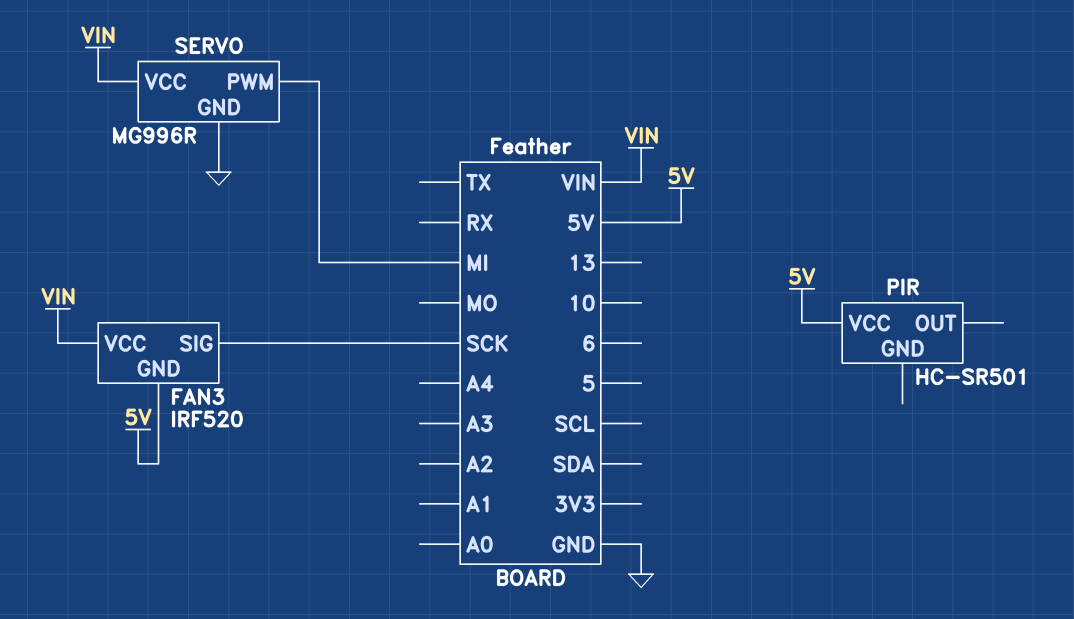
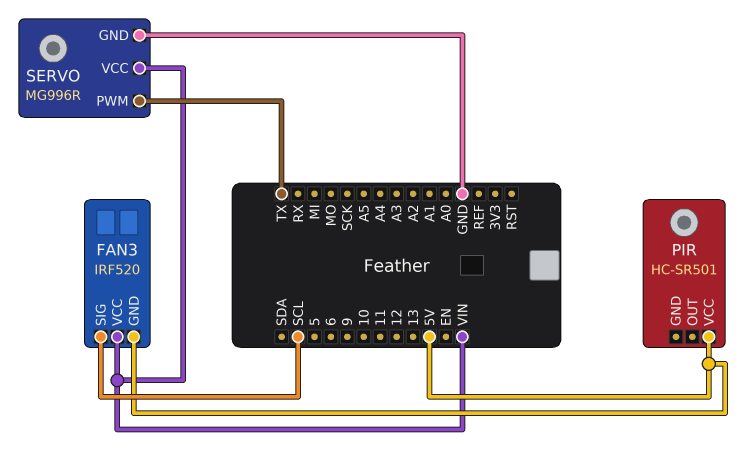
FAN3 pin SIG: SCK -> SCL
SERVO pin PWM: MI -> TX

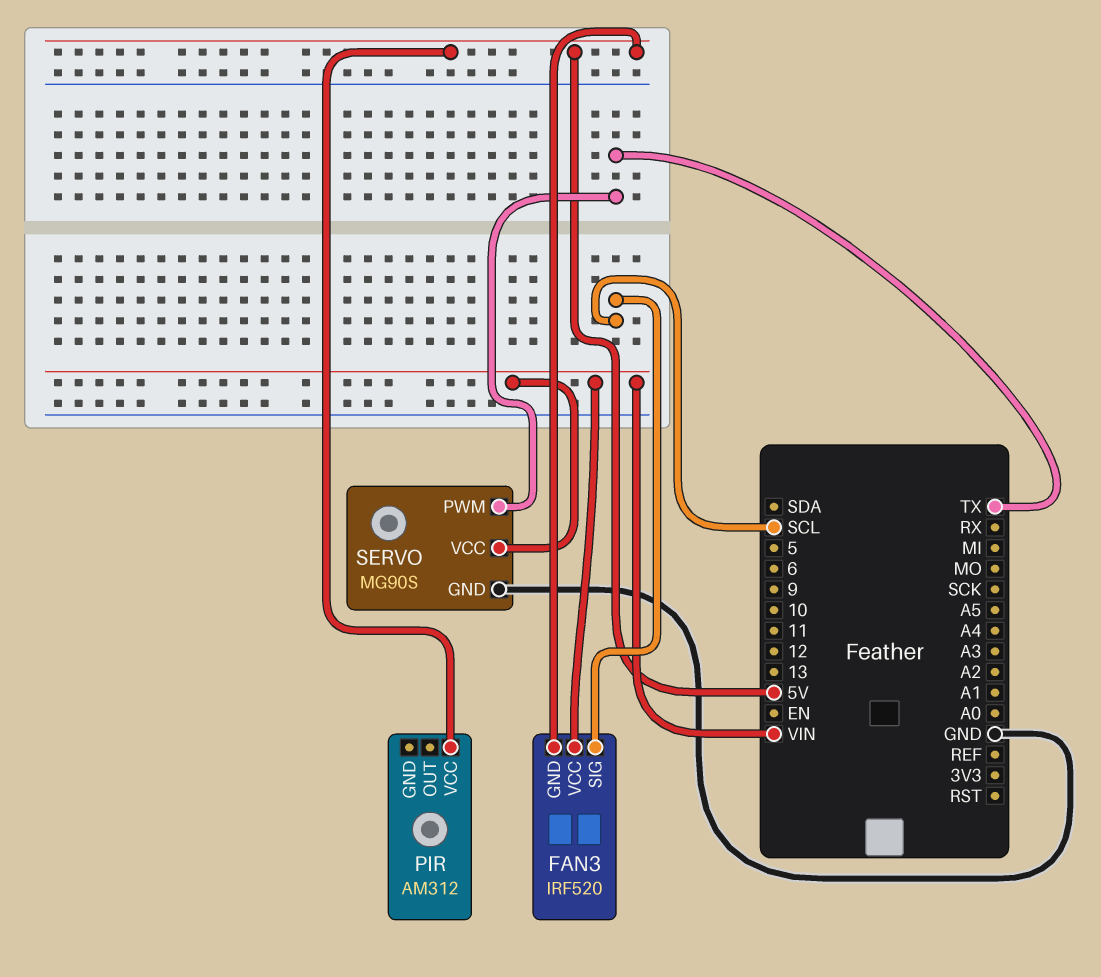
PIR: HC-SR501 -> AM312
SERVO: MG996R -> MG90S

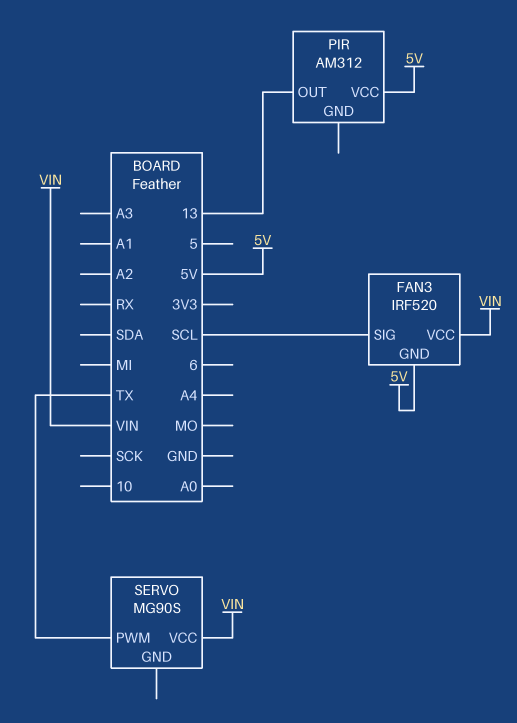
PIR pin OUT: none -> 13
SERVO pin GND: GND -> none

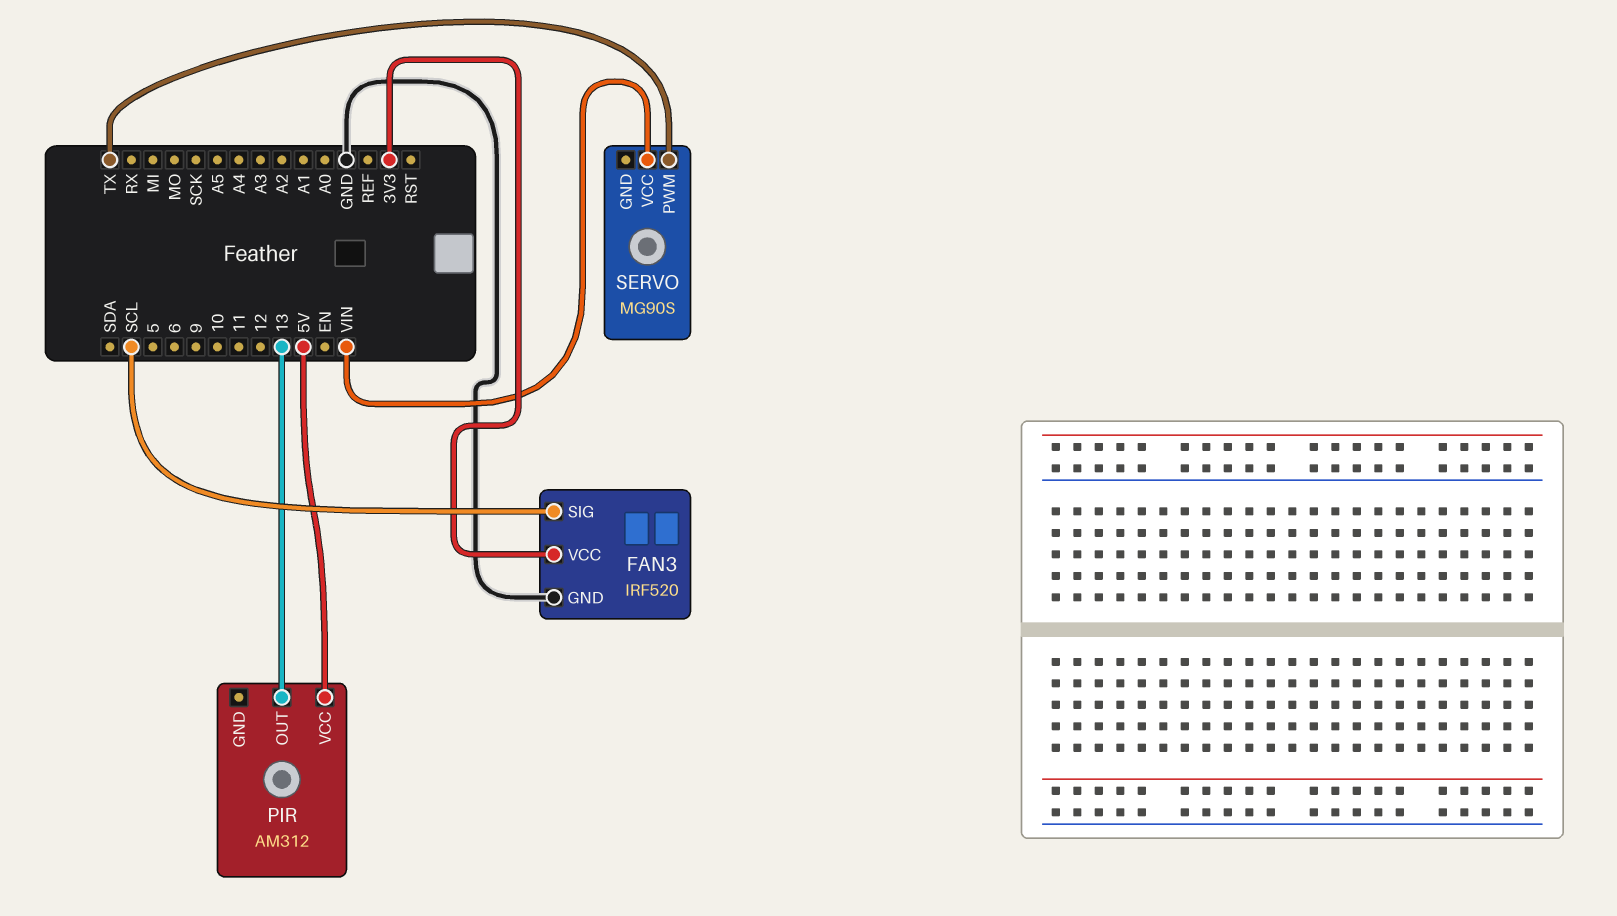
FAN3 pin GND: 5V -> GND
FAN3 pin VCC: VIN -> 3V3

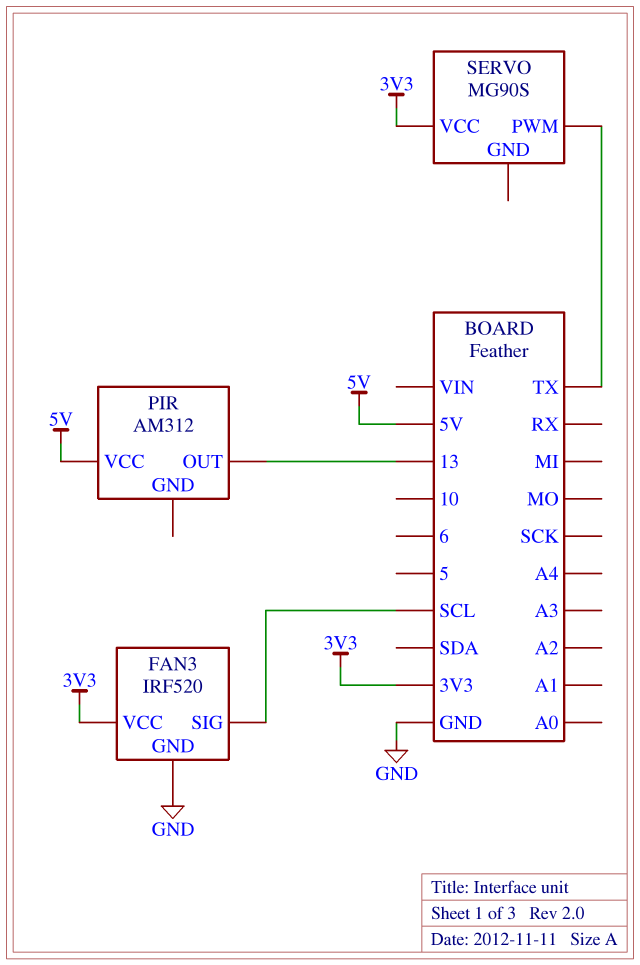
SERVO pin VCC: VIN -> 3V3

